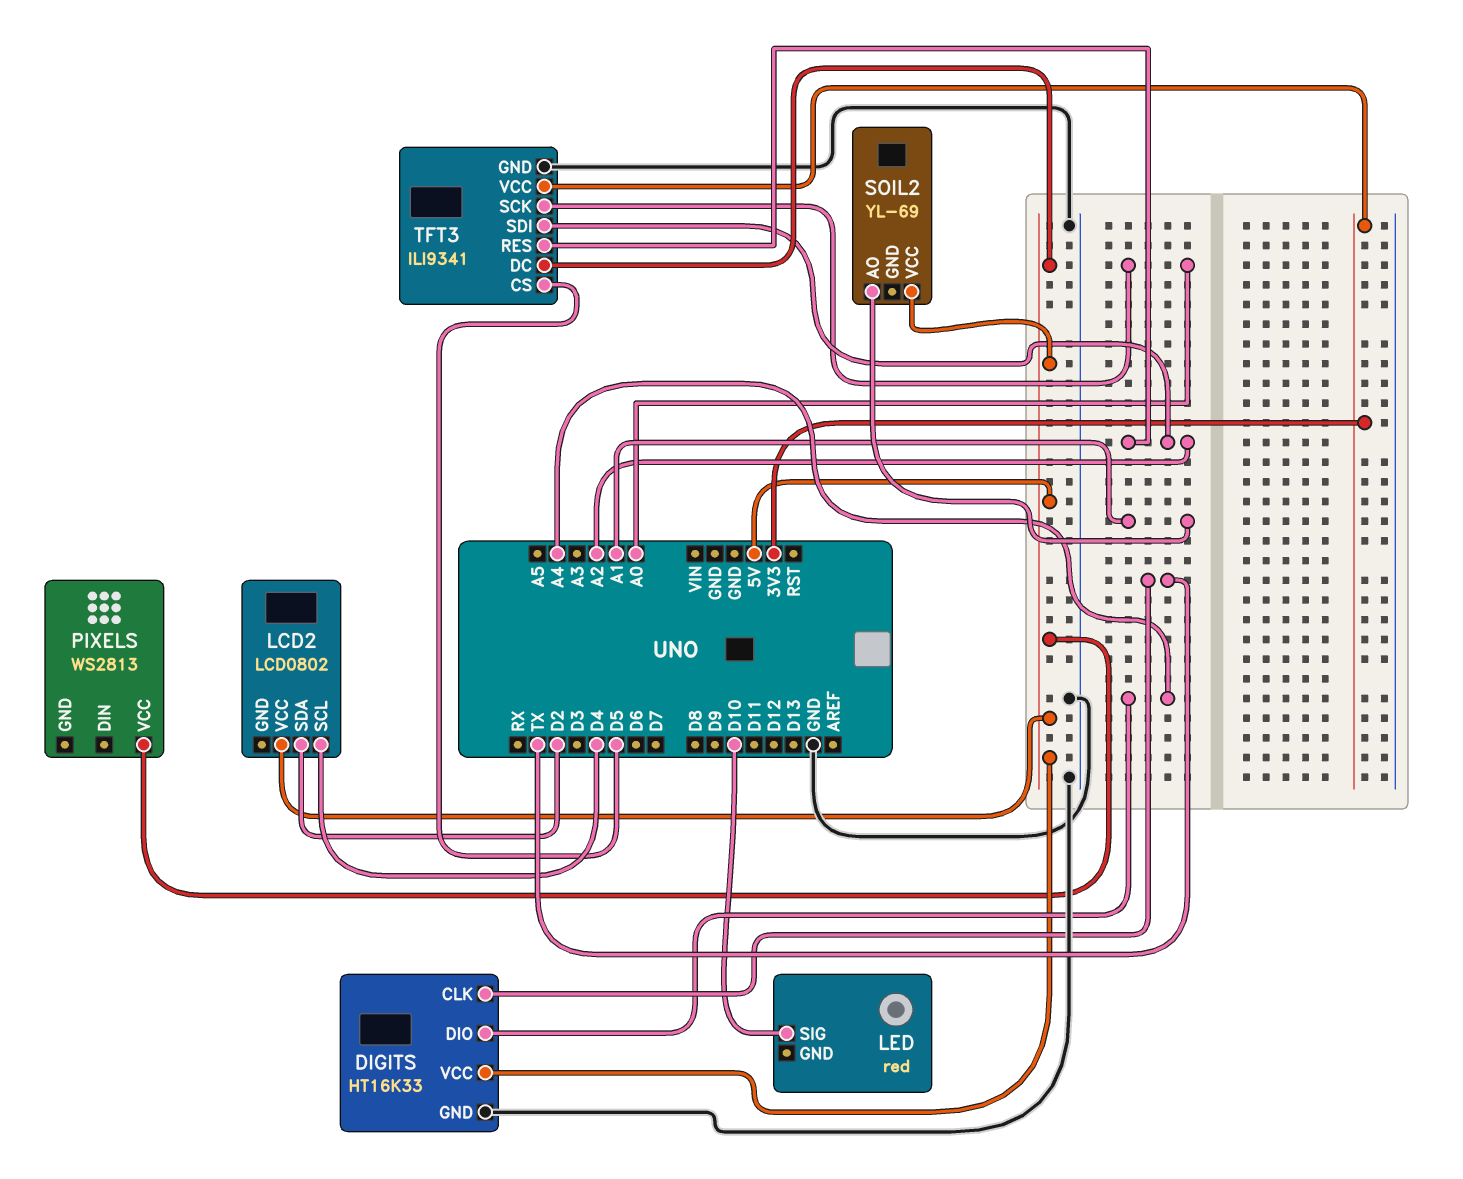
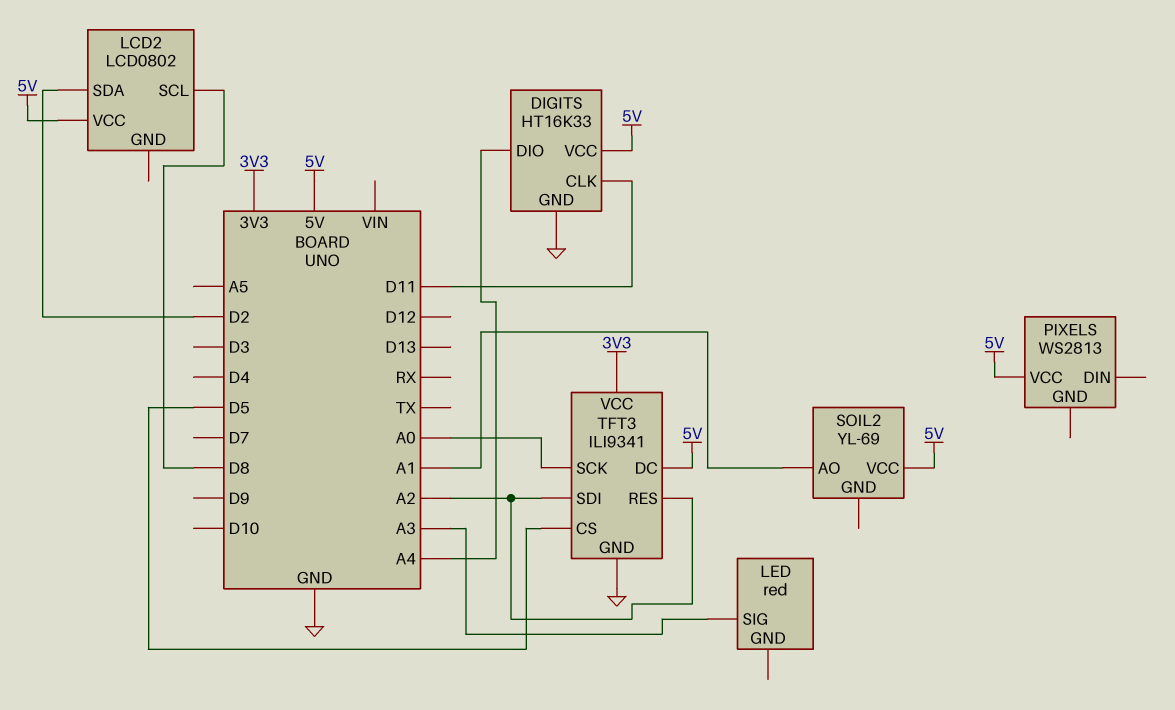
DIGITS pin CLK: TX -> D11
LCD2 pin SCL: D4 -> D8
LED pin SIG: D10 -> A3

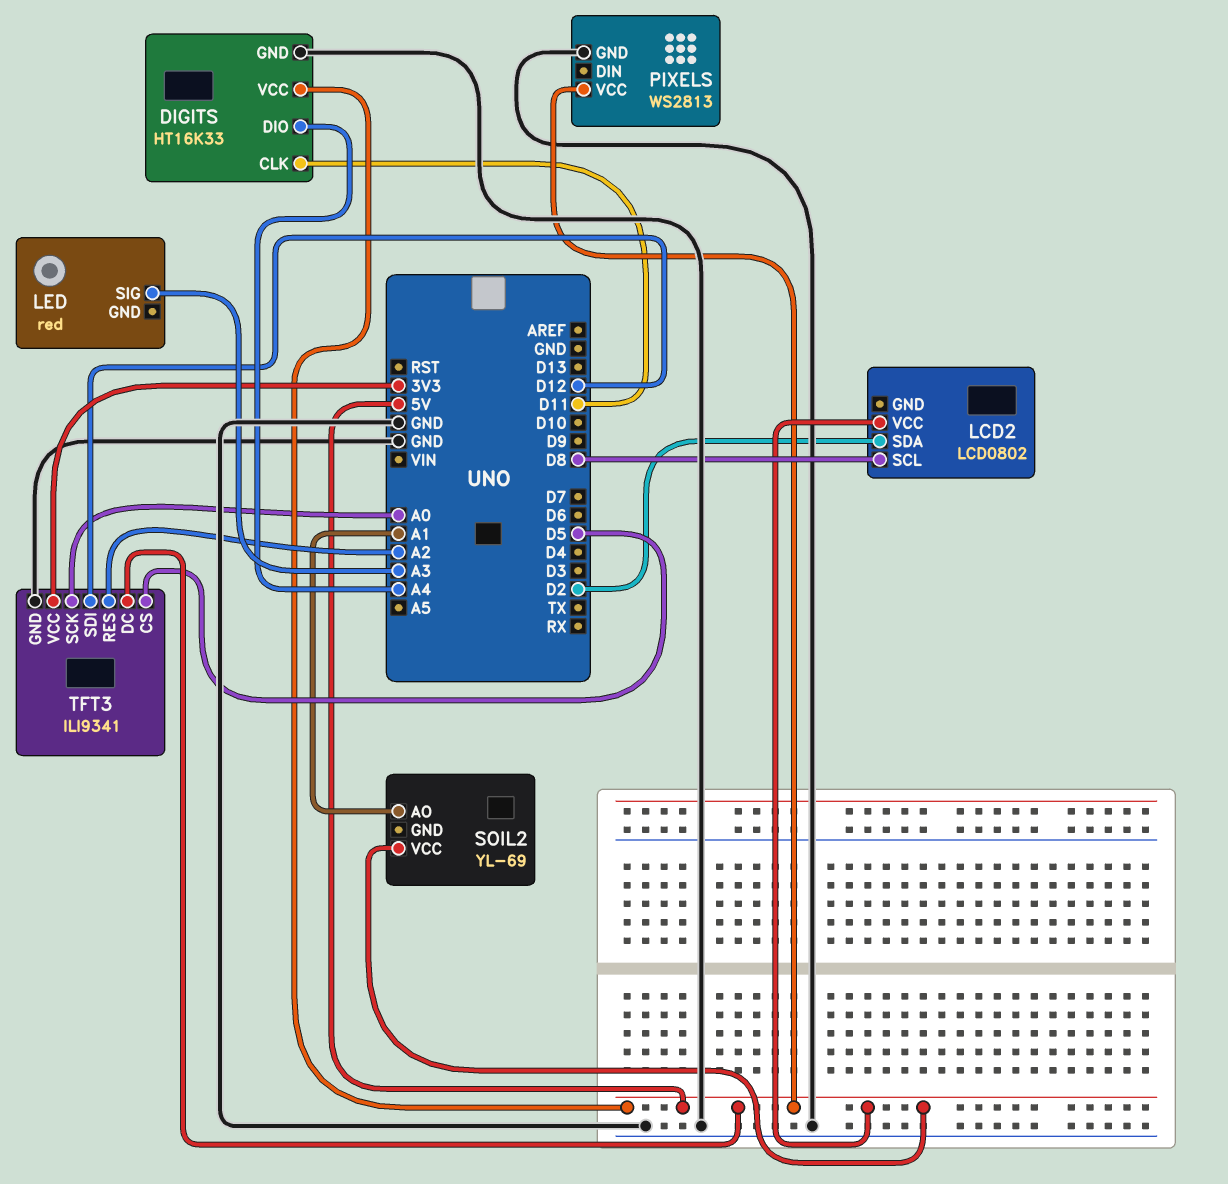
PIXELS pin GND: none -> GND
TFT3 pin SDI: A2 -> D12

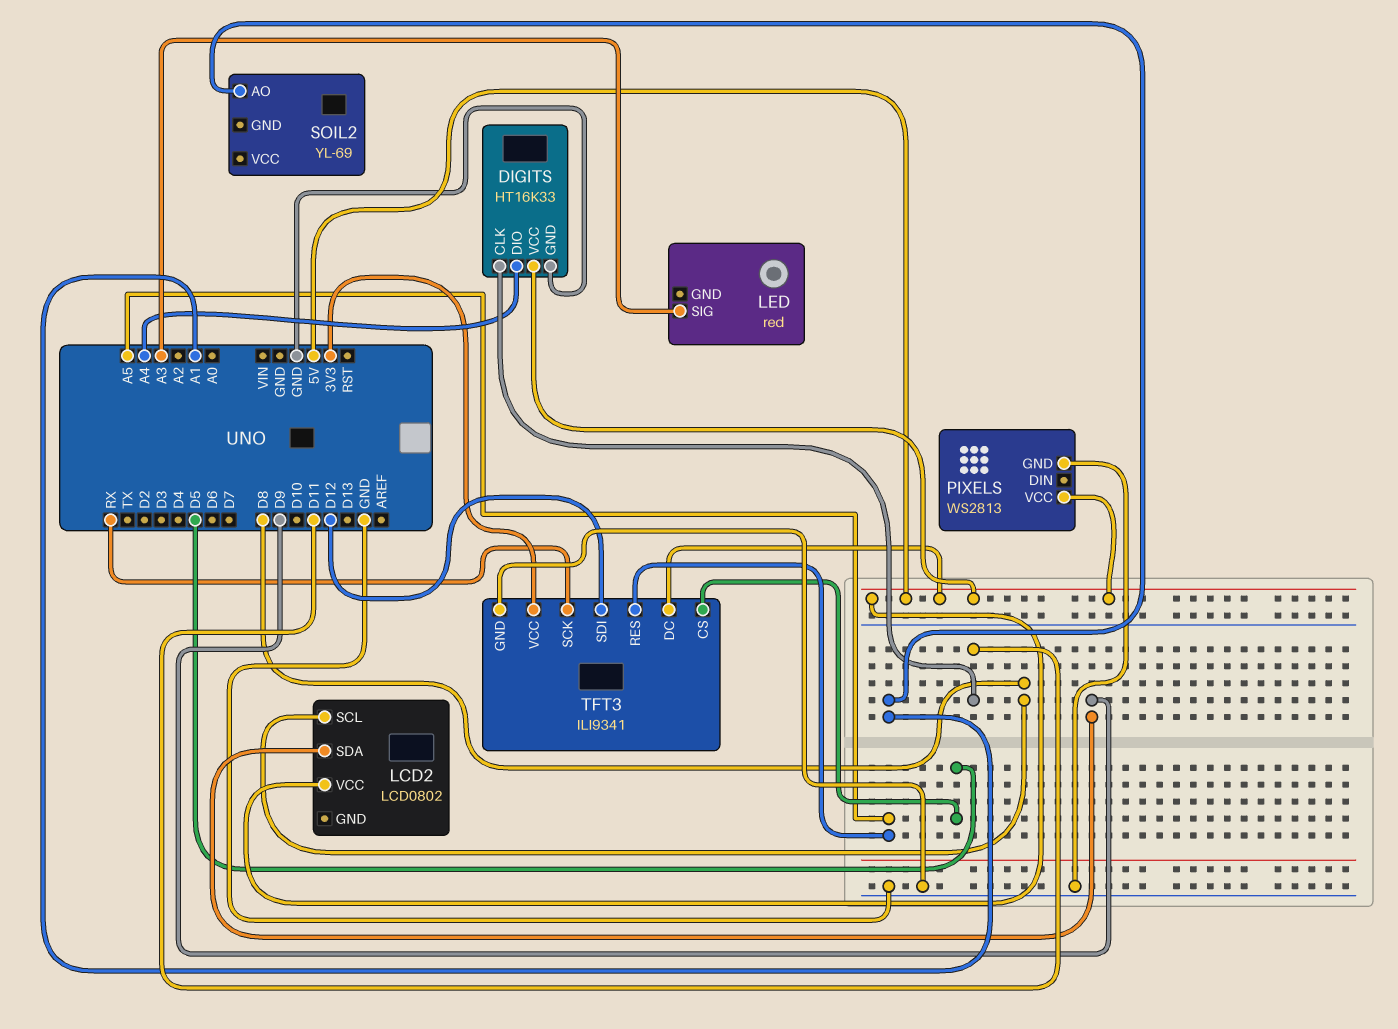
LCD2 pin SDA: D2 -> D9
SOIL2 pin VCC: 5V -> none
TFT3 pin RES: A2 -> A5
TFT3 pin SCK: A0 -> RX

